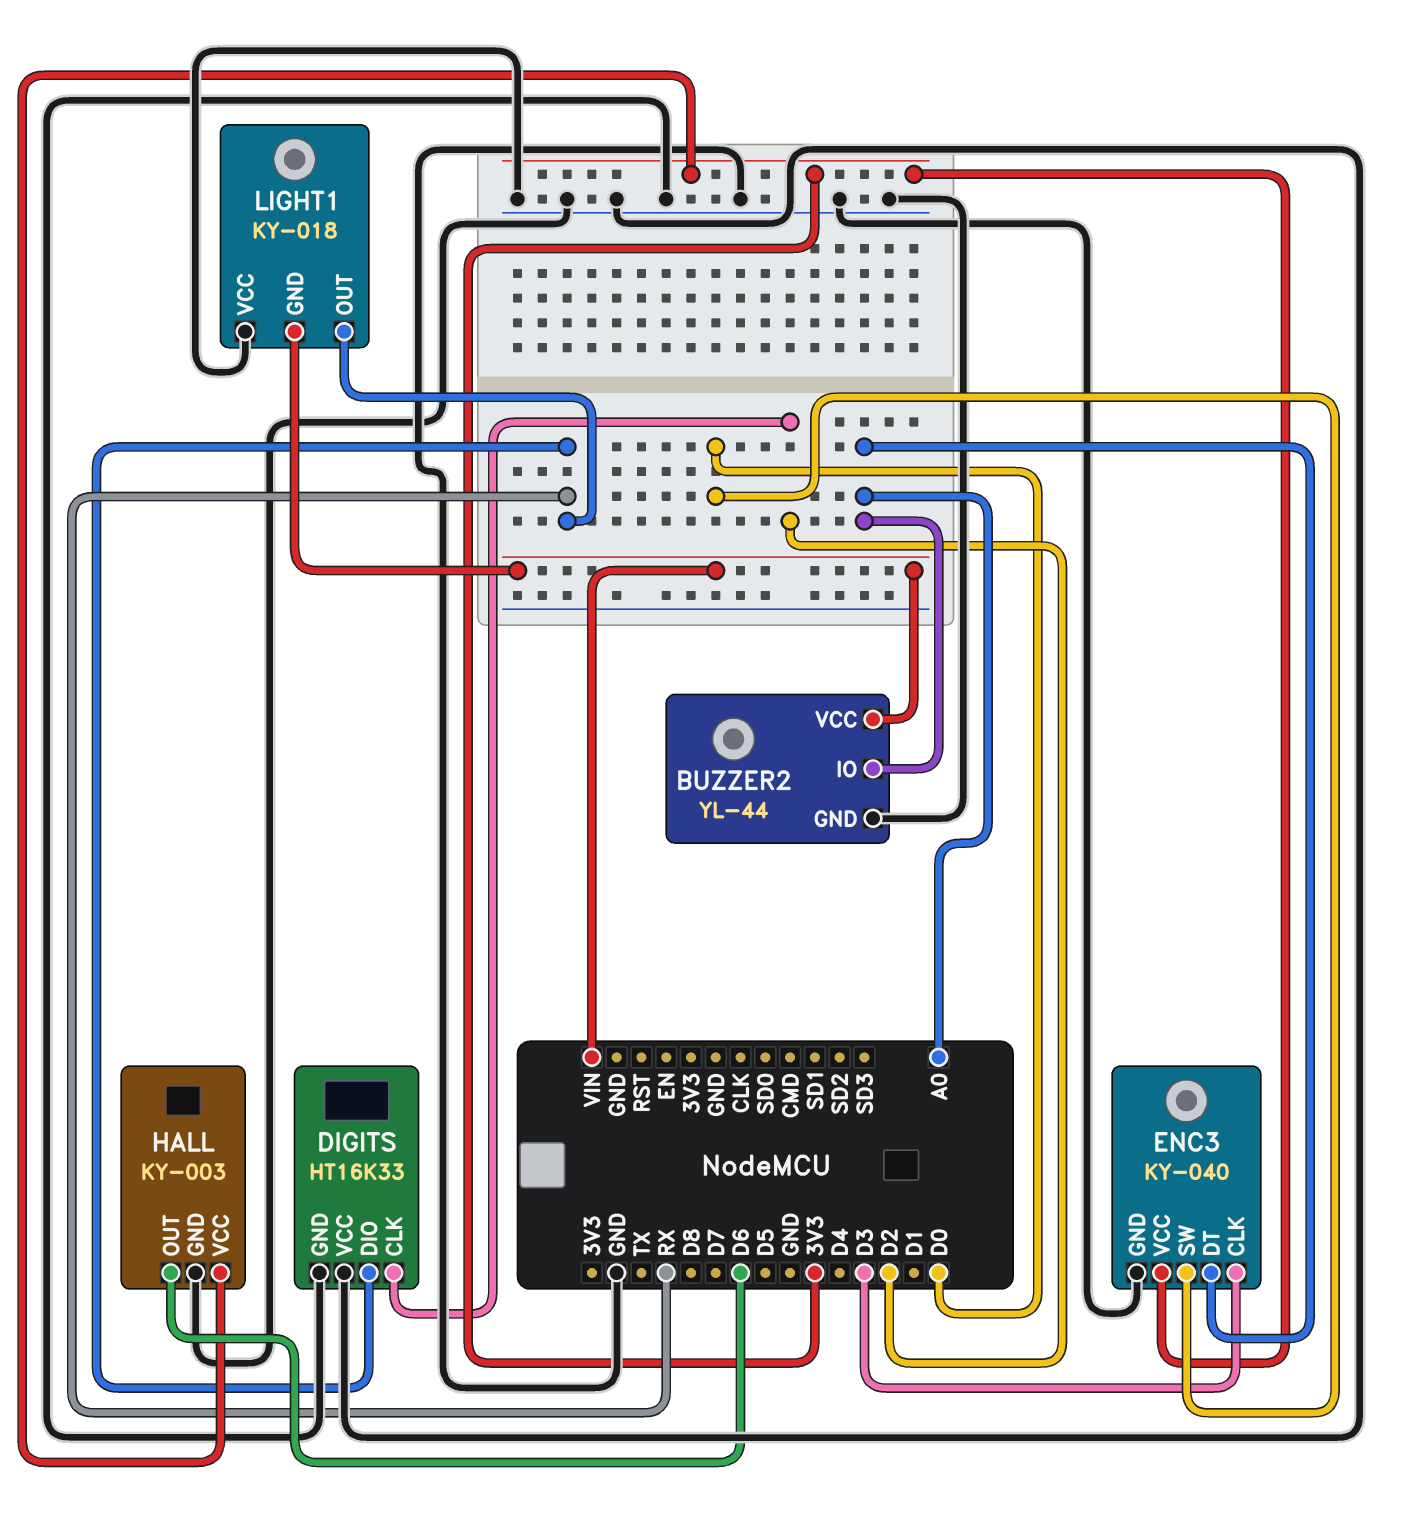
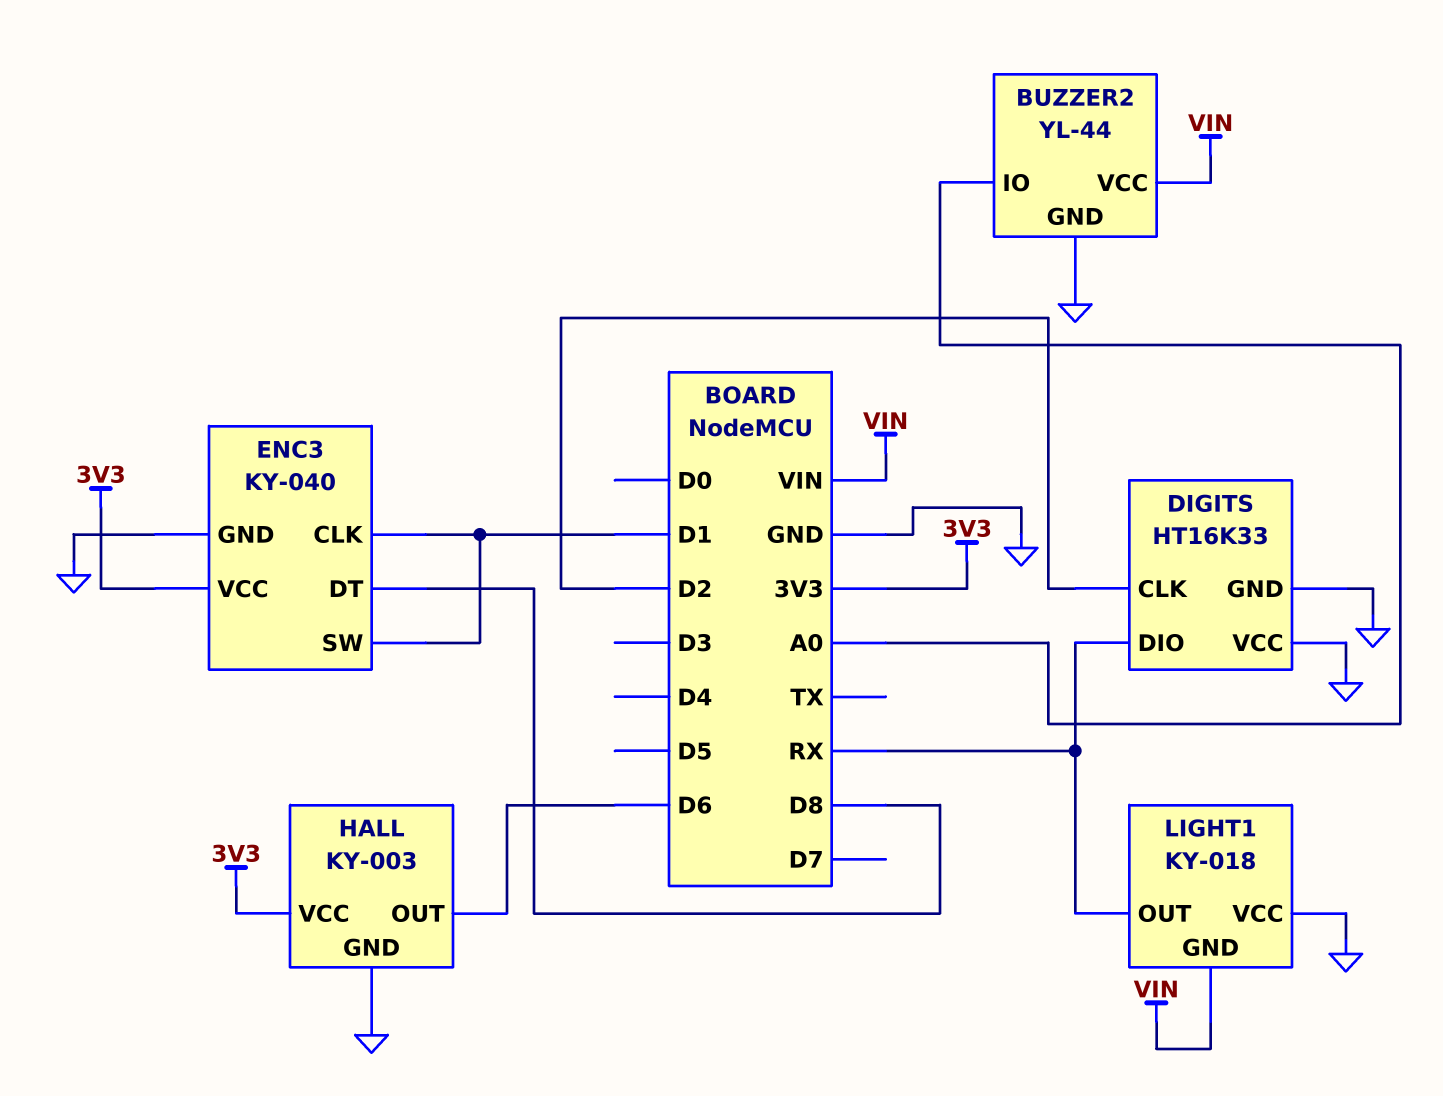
ENC3 pin CLK: D3 -> D1
ENC3 pin DT: A0 -> D8
ENC3 pin SW: D0 -> D1

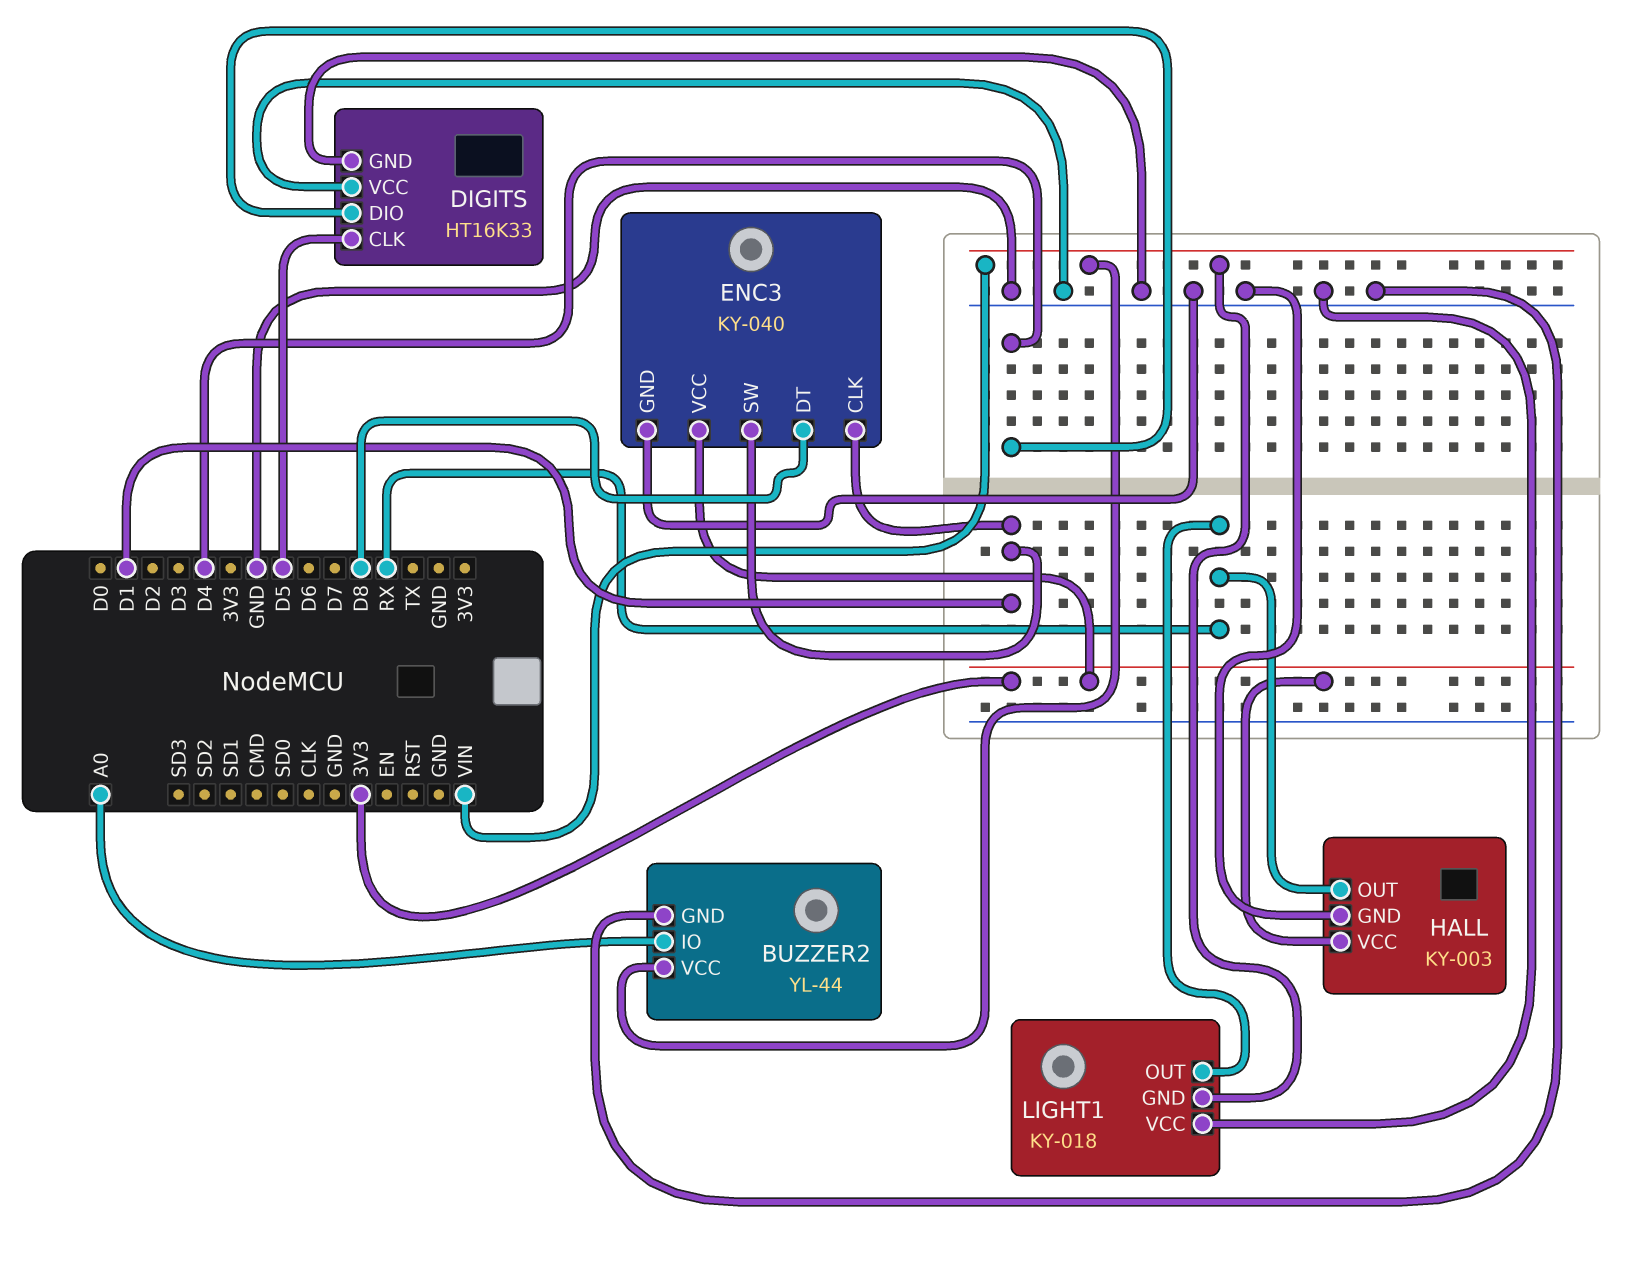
DIGITS pin CLK: D2 -> D5
DIGITS pin DIO: RX -> D4
HALL pin OUT: D6 -> RX

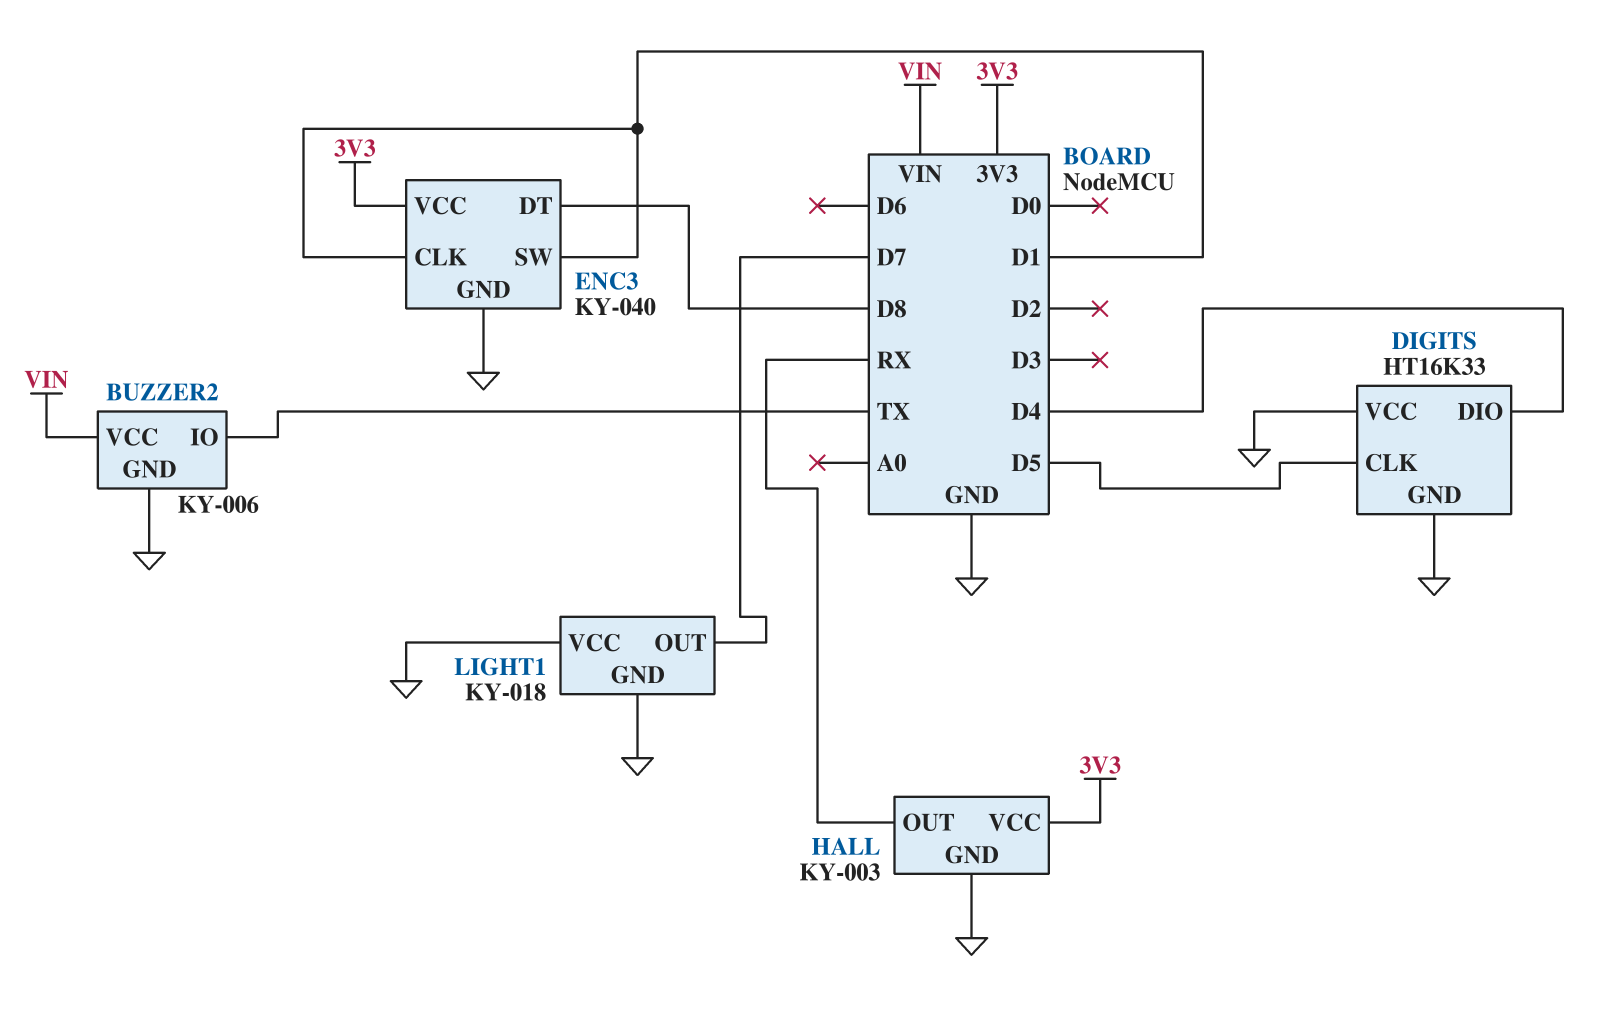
BUZZER2: YL-44 -> KY-006
BUZZER2 pin IO: A0 -> TX
LIGHT1 pin GND: VIN -> GND
LIGHT1 pin OUT: RX -> D7

